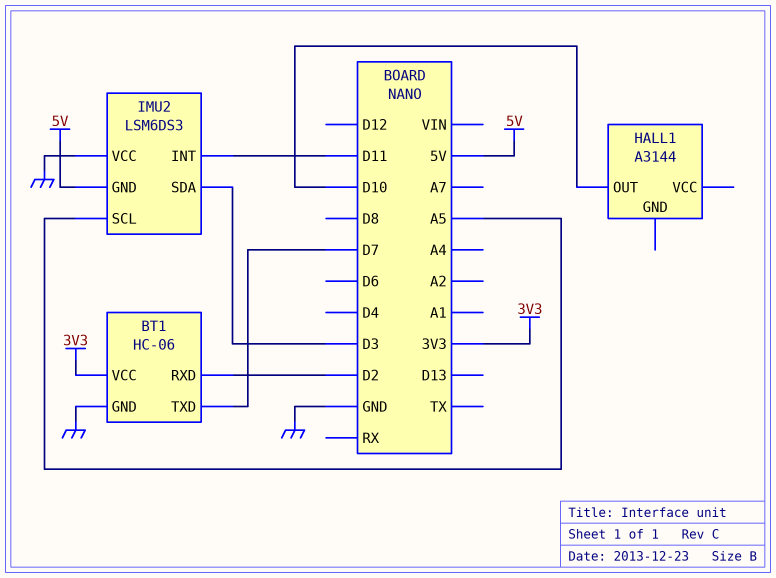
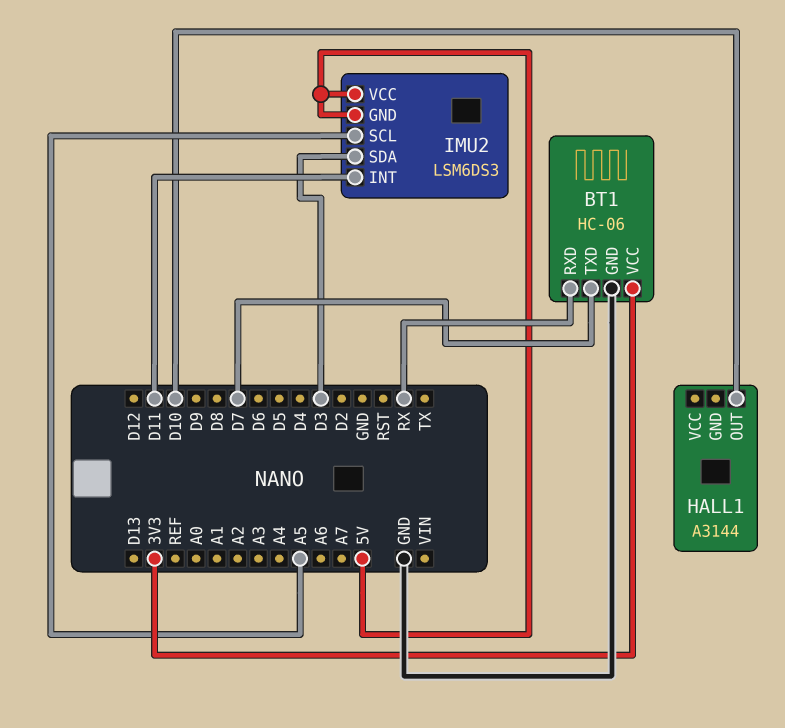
BT1 pin RXD: D2 -> RX
IMU2 pin VCC: GND -> 5V

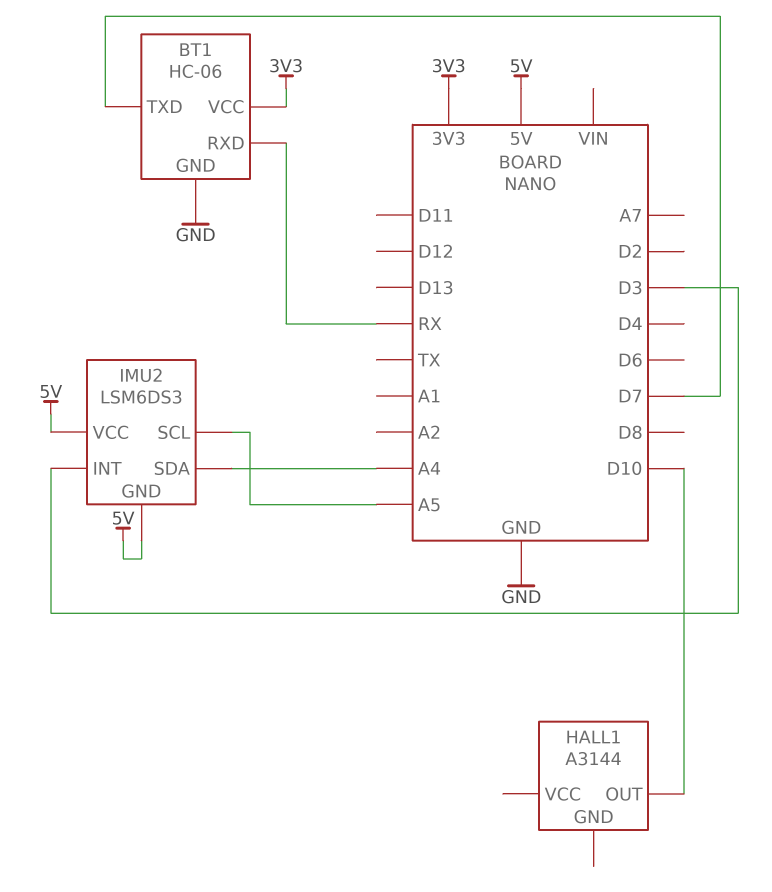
IMU2 pin INT: D11 -> D3
IMU2 pin SDA: D3 -> A4

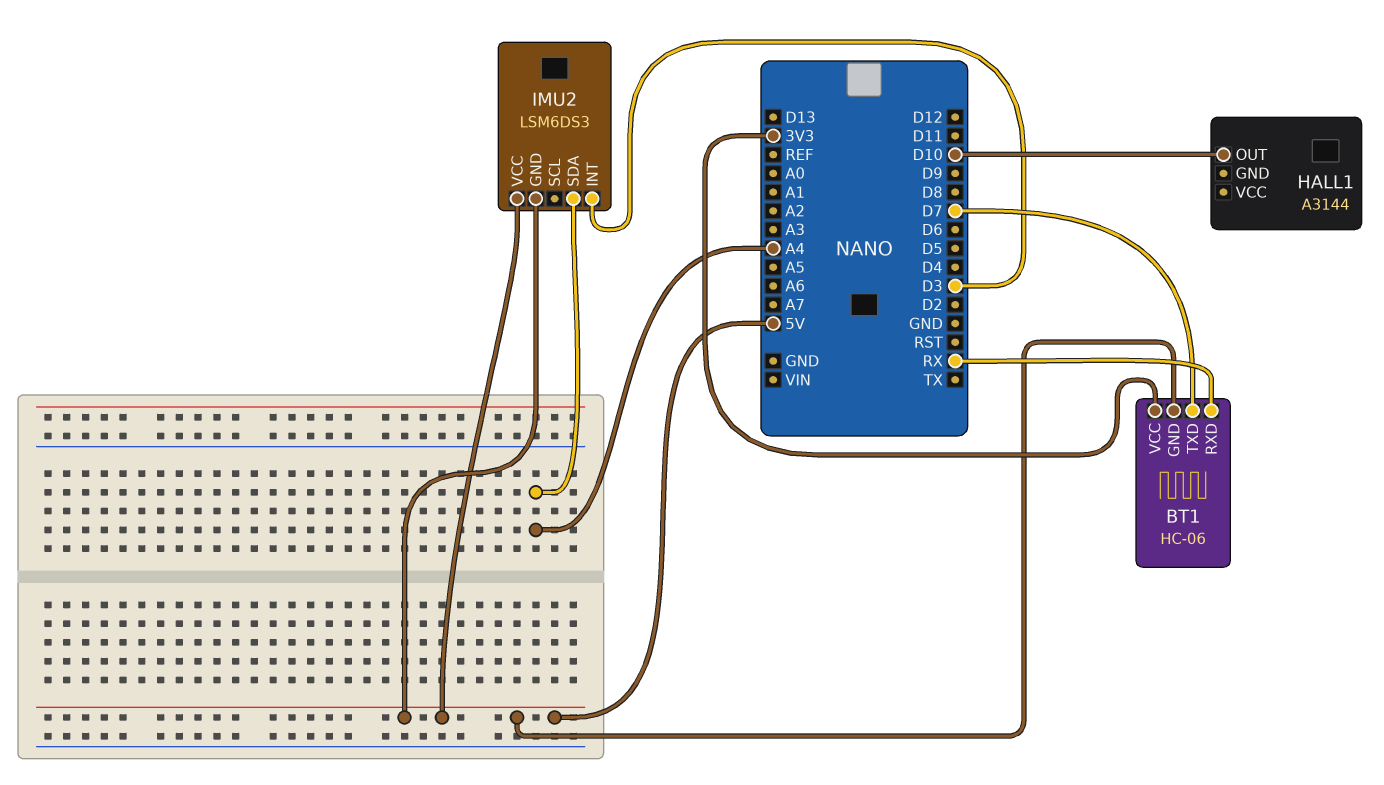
BT1 pin GND: GND -> 5V
IMU2 pin SCL: A5 -> none

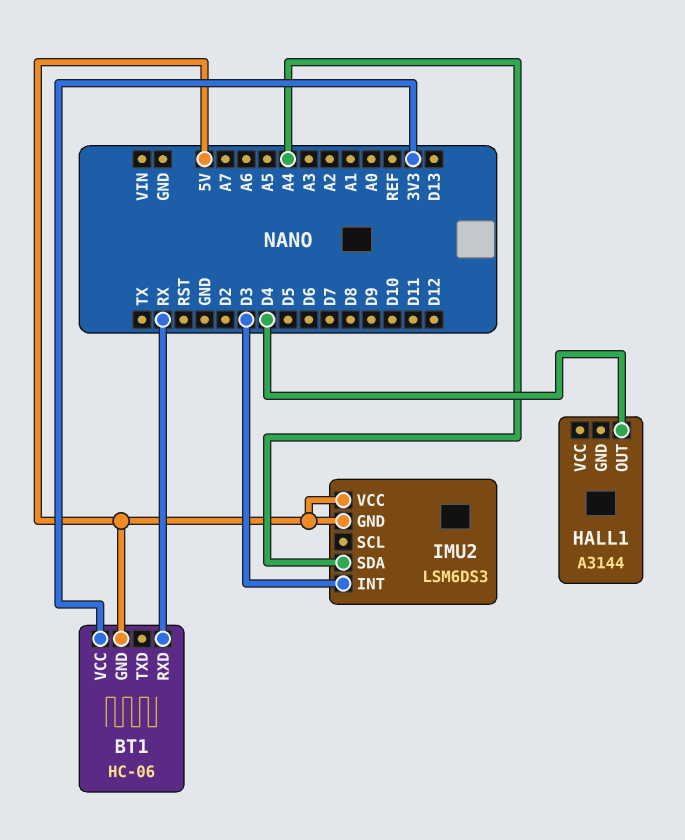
BT1 pin TXD: D7 -> none
HALL1 pin OUT: D10 -> D4

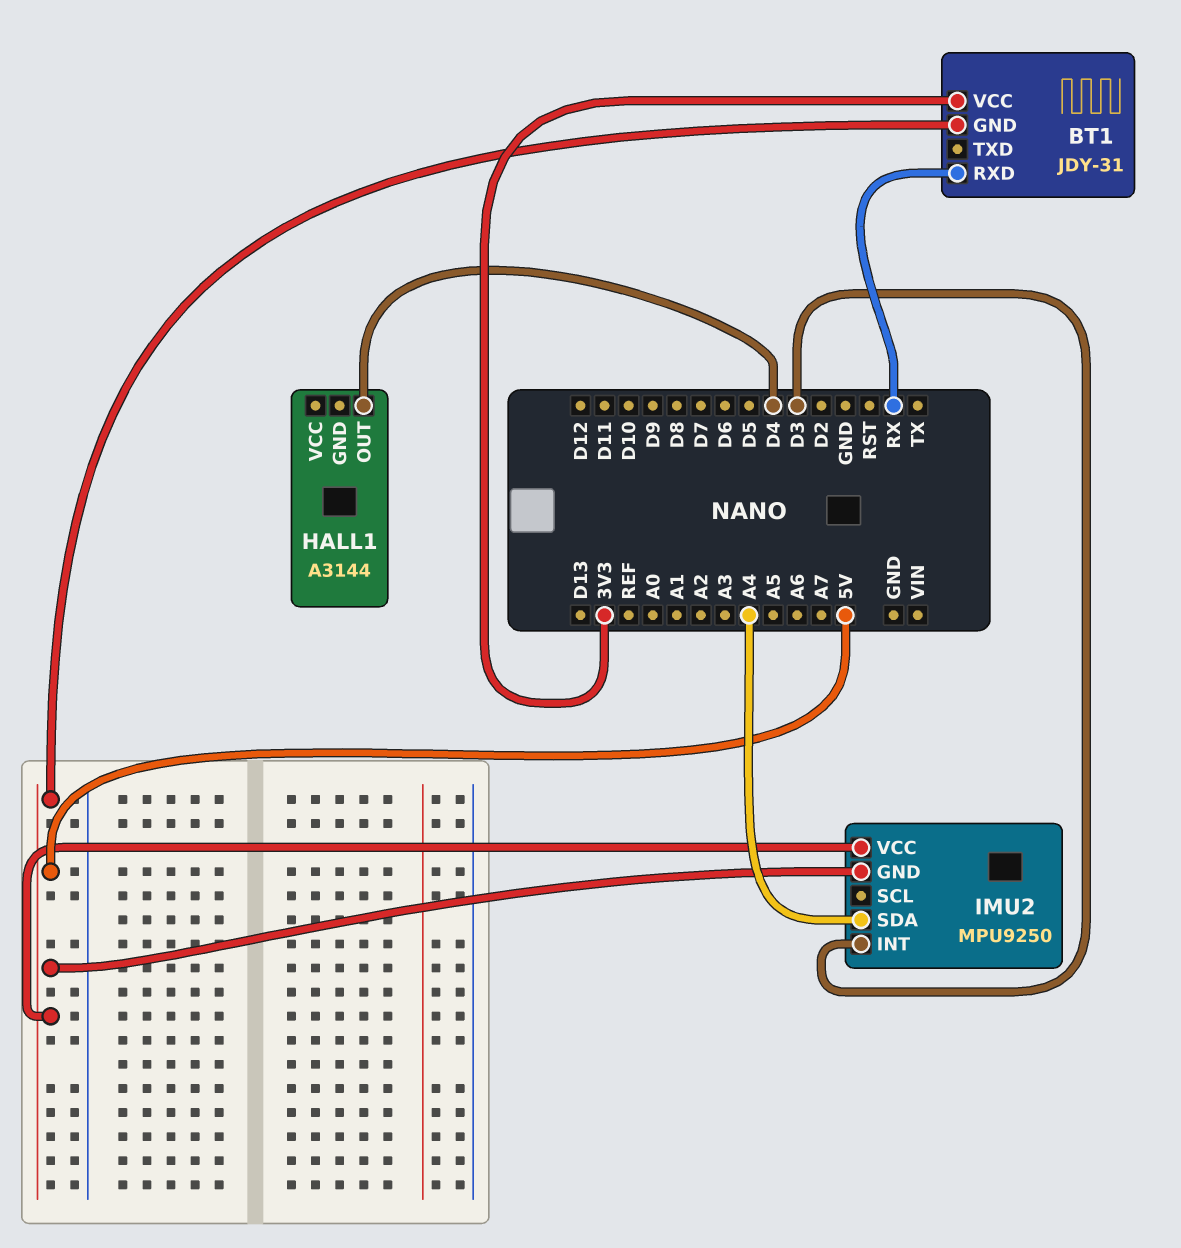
BT1: HC-06 -> JDY-31
IMU2: LSM6DS3 -> MPU9250

